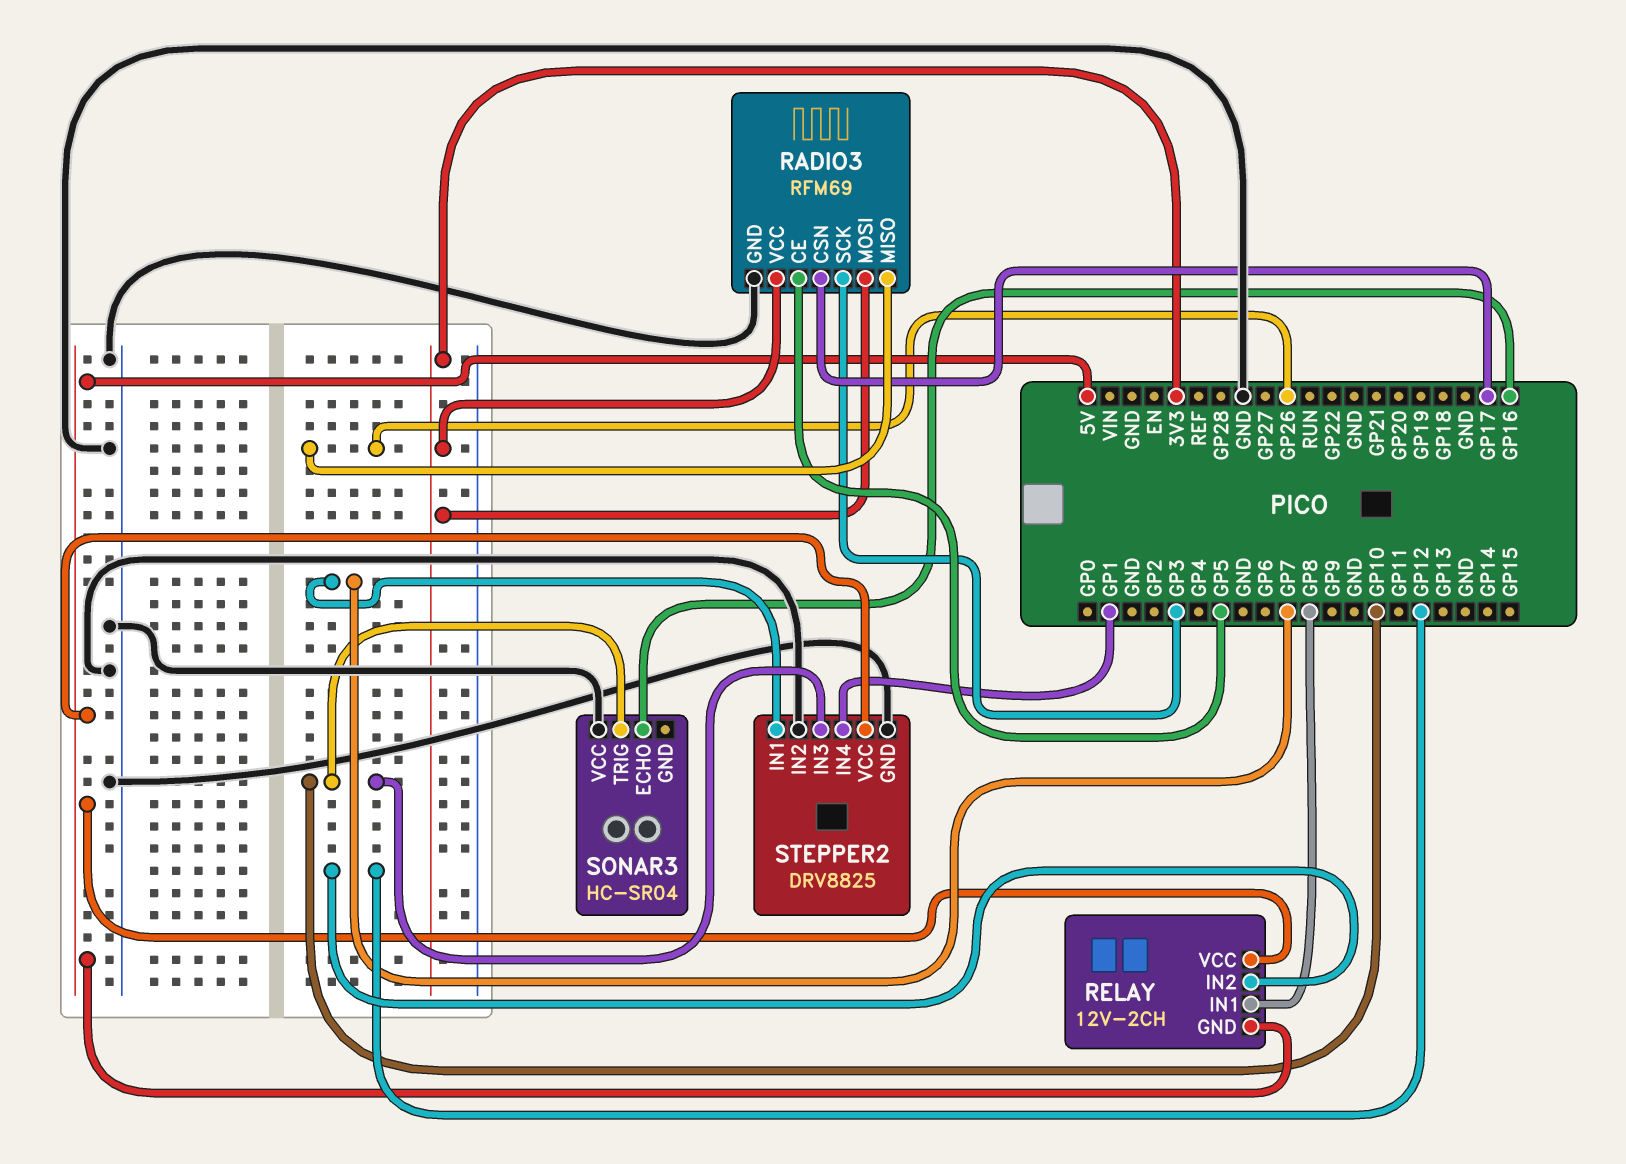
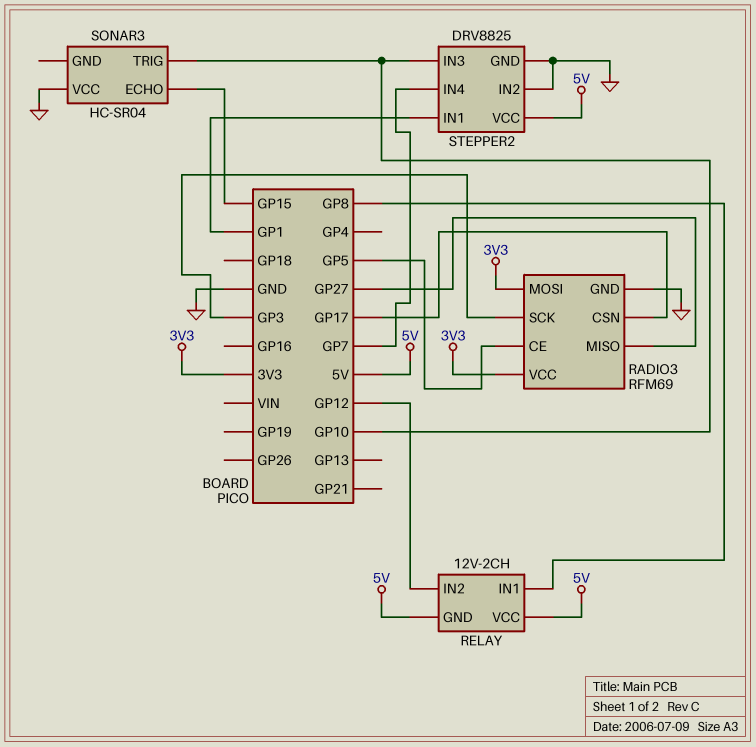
RADIO3 pin MISO: GP26 -> GP27
SONAR3 pin ECHO: GP16 -> GP15
STEPPER2 pin IN1: GP7 -> GP1
STEPPER2 pin IN4: GP1 -> GP7

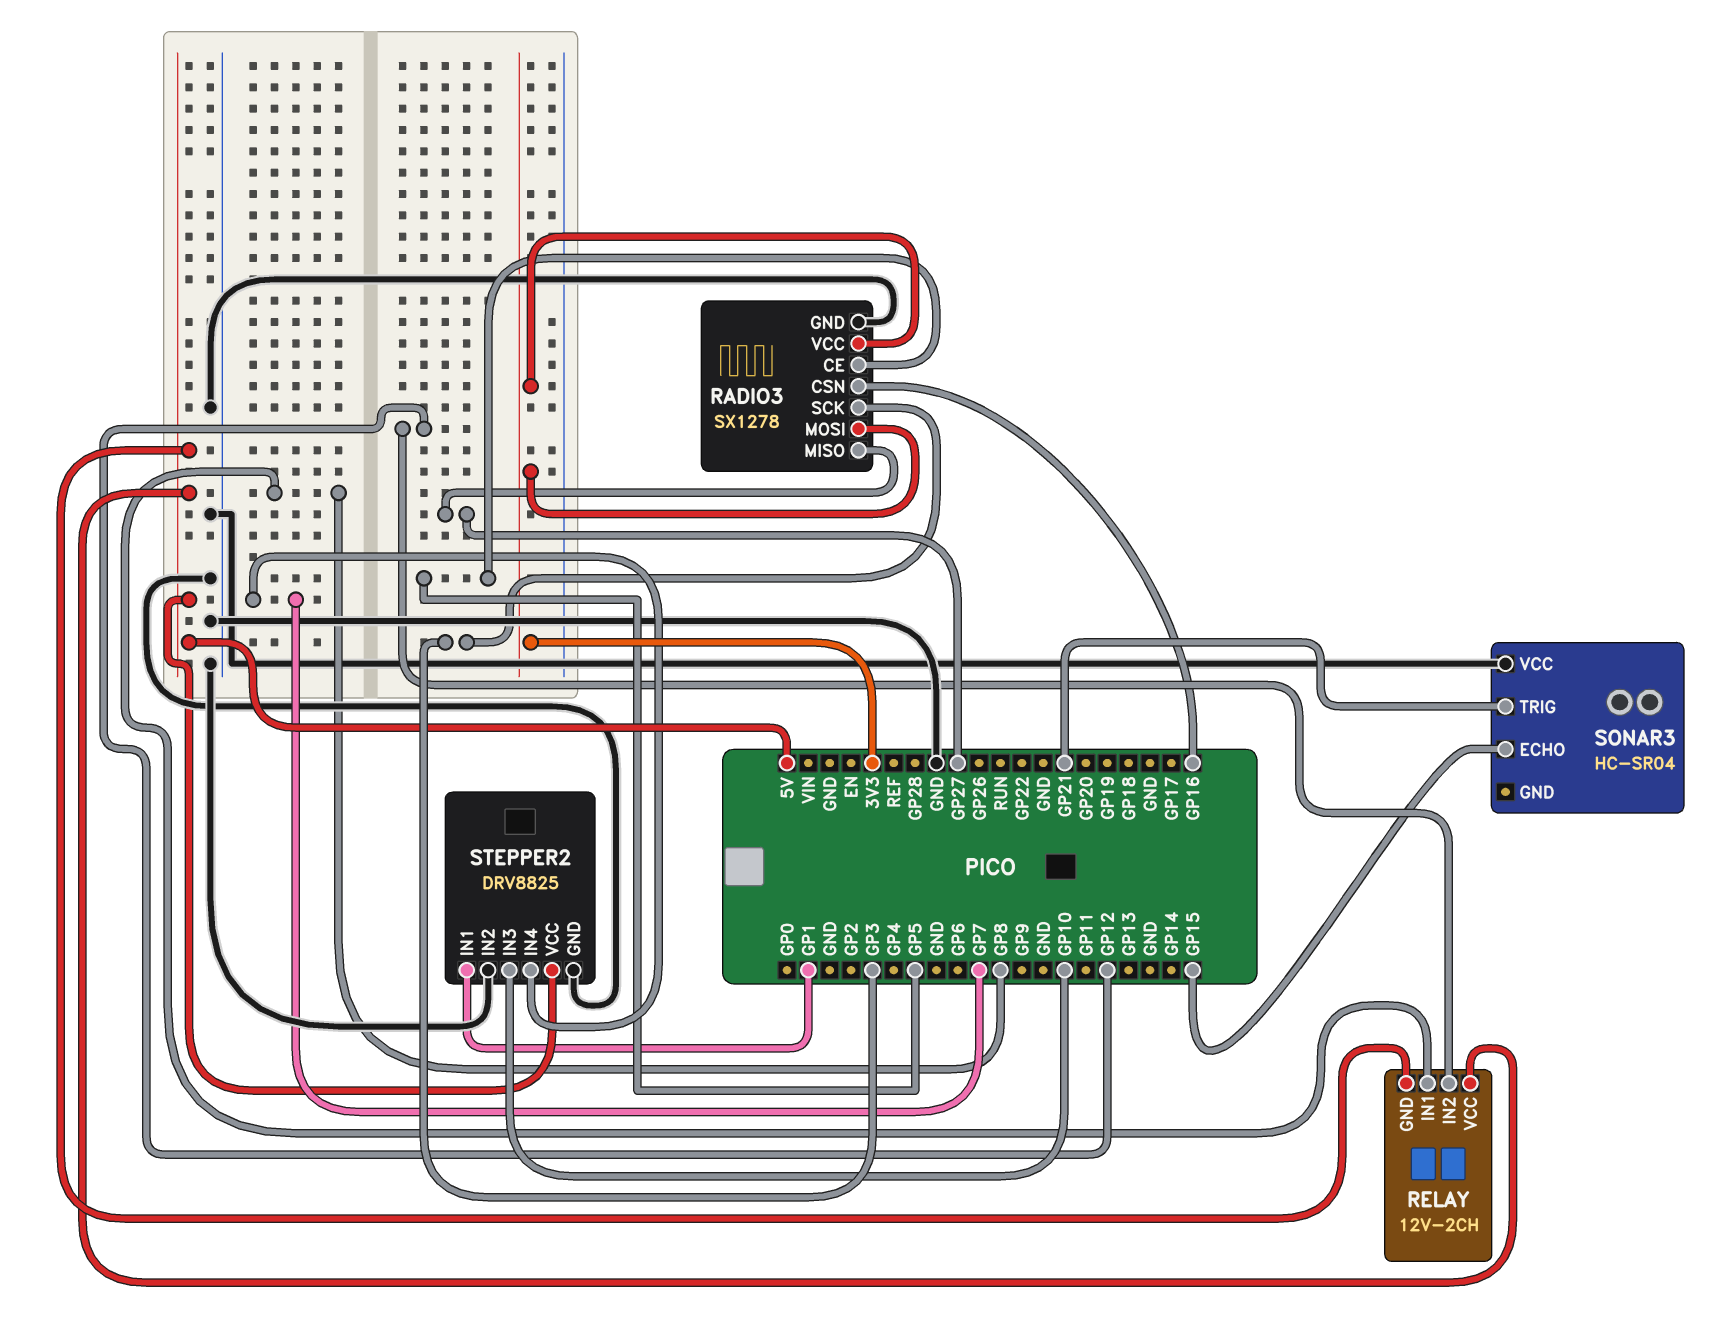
RADIO3: RFM69 -> SX1278
RADIO3 pin CSN: GP17 -> GP16
SONAR3 pin TRIG: GP10 -> GP21

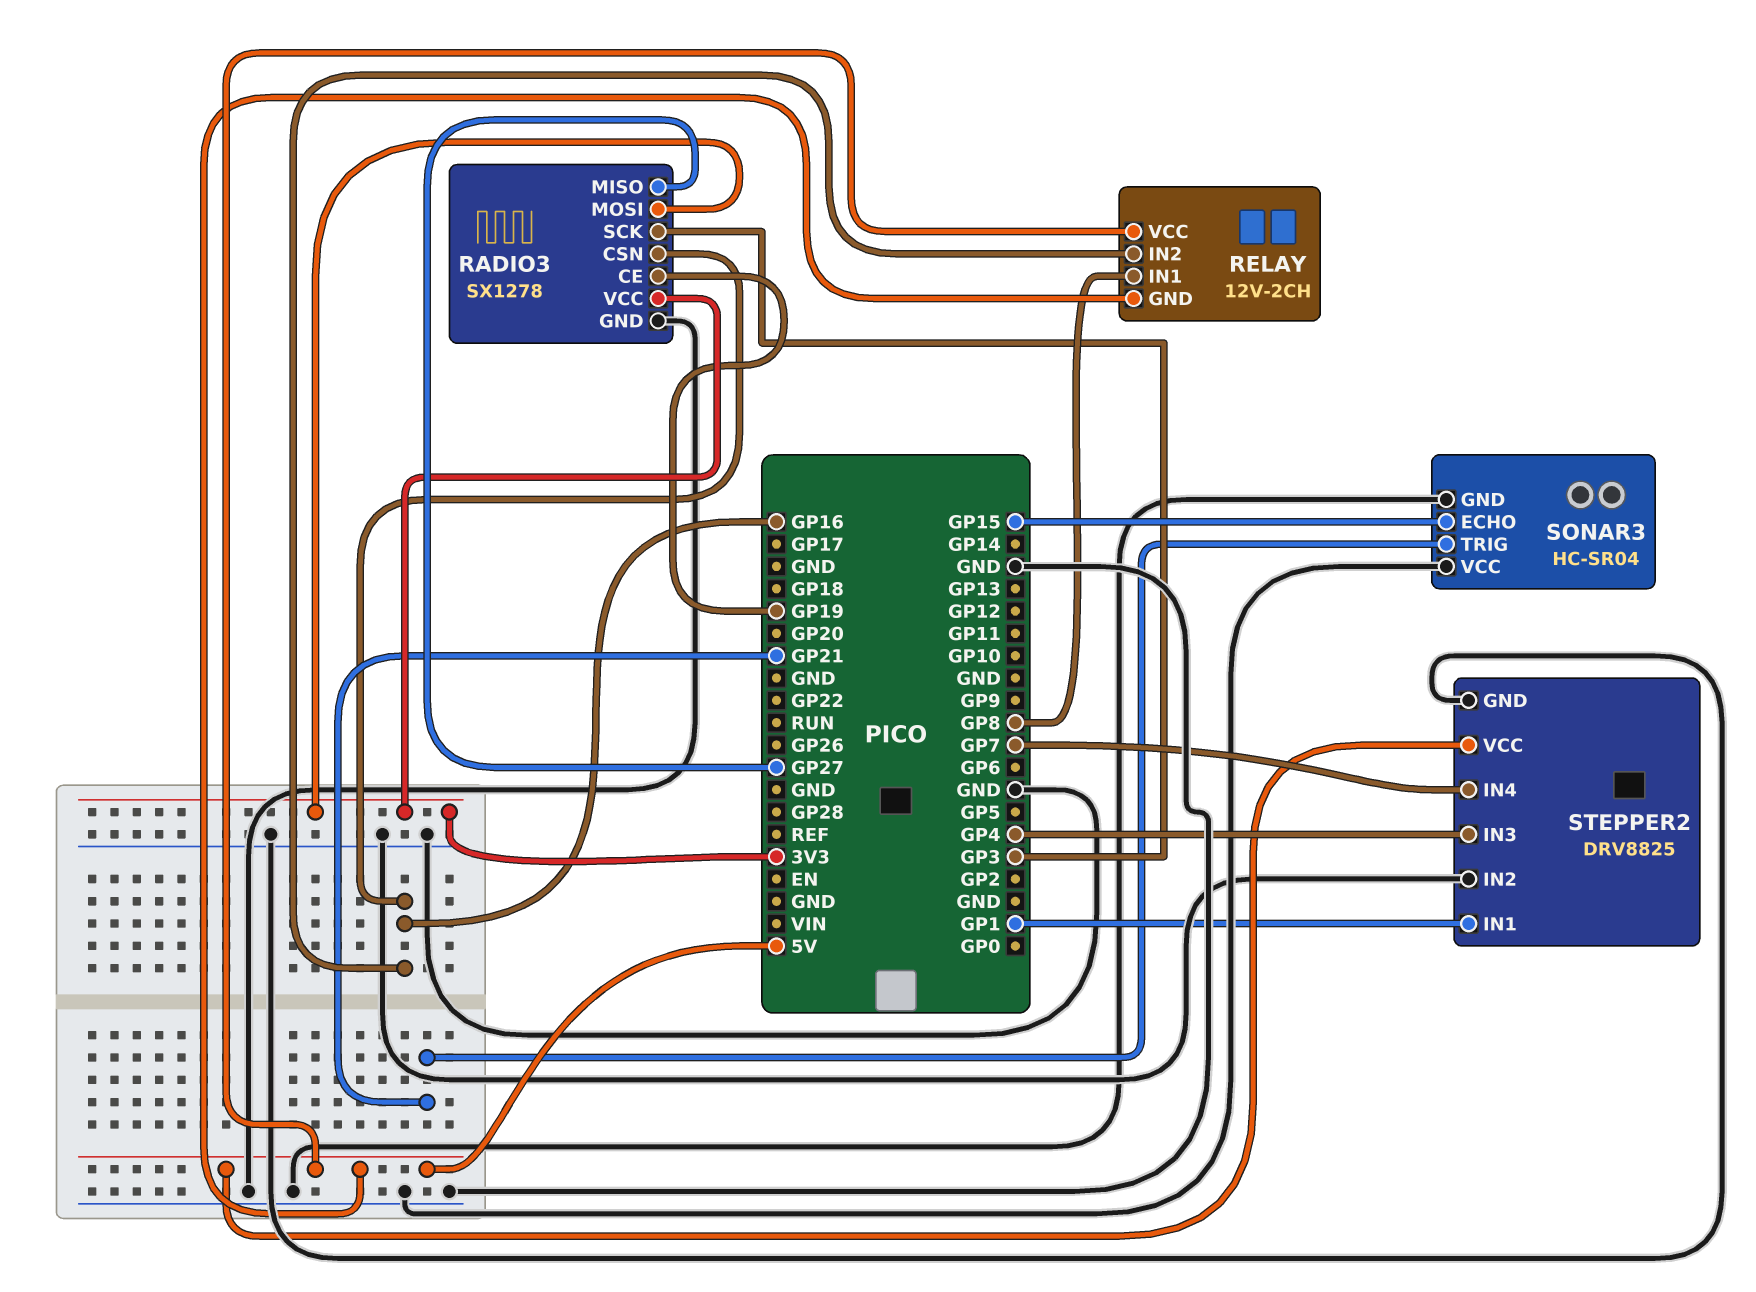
RADIO3 pin CE: GP5 -> GP19
RELAY pin IN2: GP12 -> GP16
SONAR3 pin GND: none -> GND
STEPPER2 pin IN3: GP10 -> GP4

